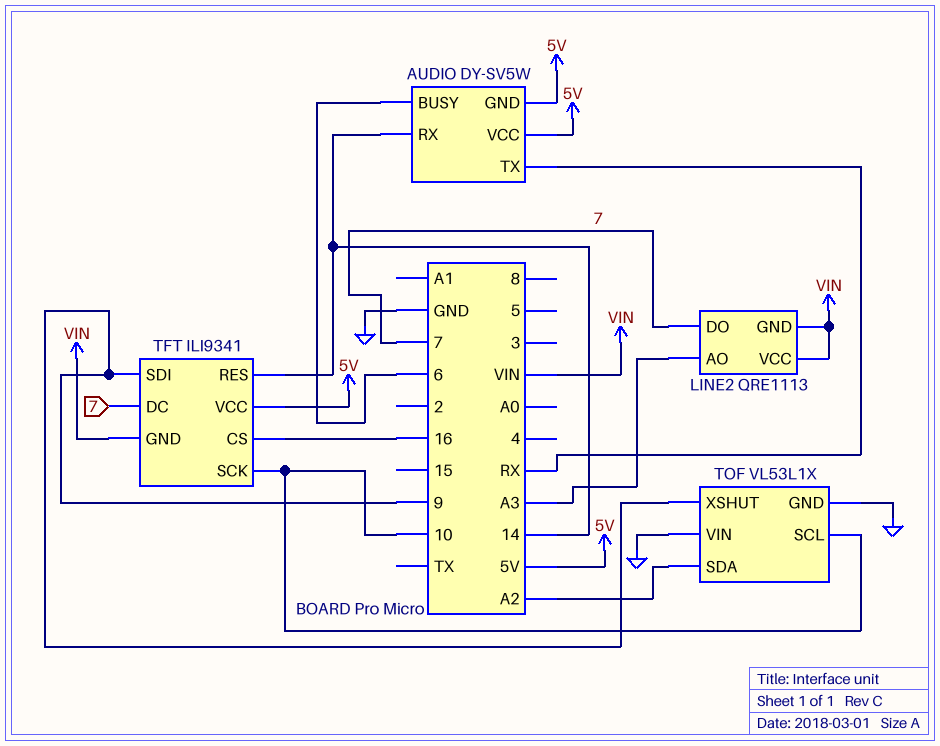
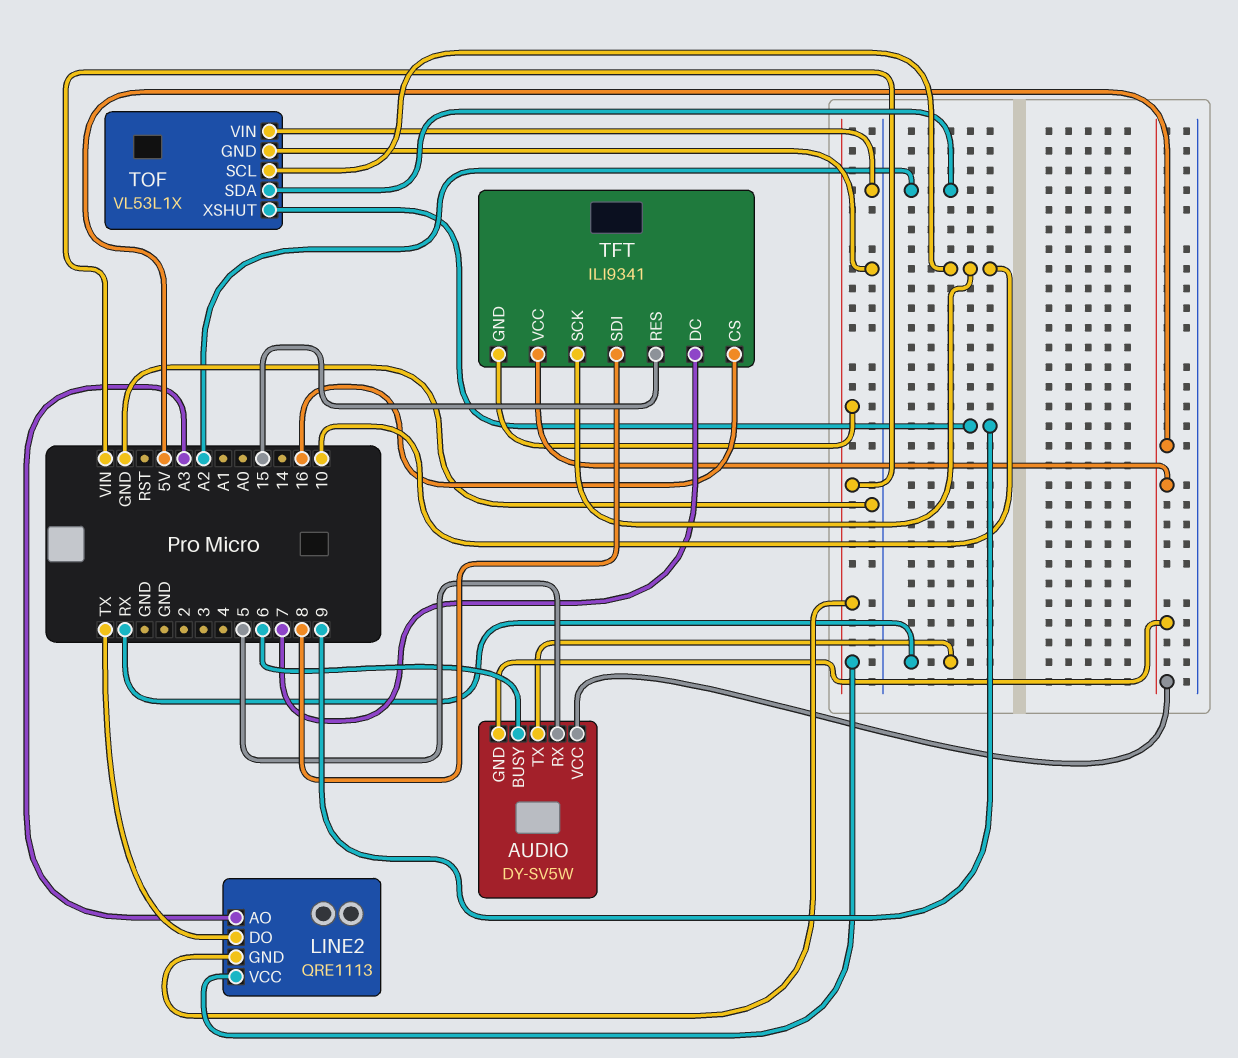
AUDIO pin RX: 14 -> 5
LINE2 pin DO: 7 -> TX
TFT pin RES: 14 -> 15
TFT pin SDI: 9 -> 8

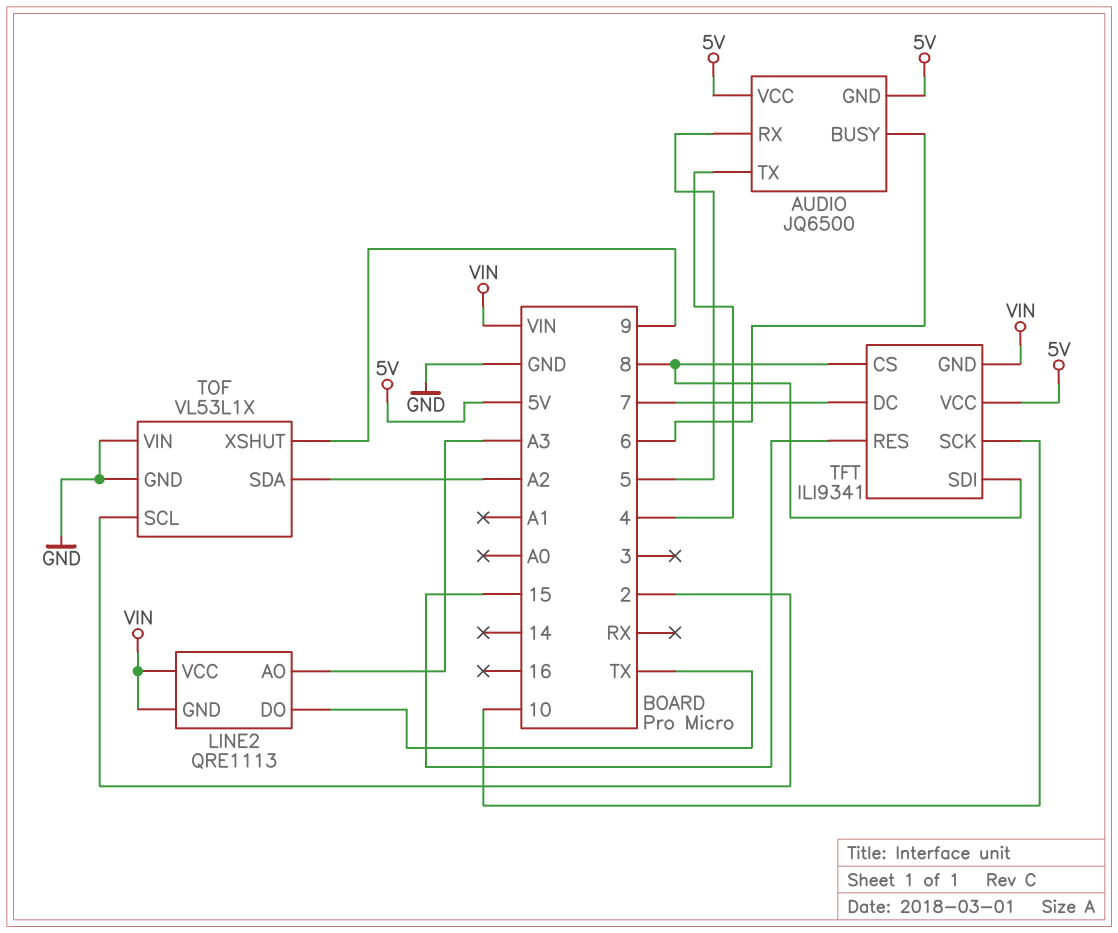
AUDIO: DY-SV5W -> JQ6500
AUDIO pin TX: RX -> 4
TFT pin CS: 16 -> 8
TOF pin SCL: 10 -> 2

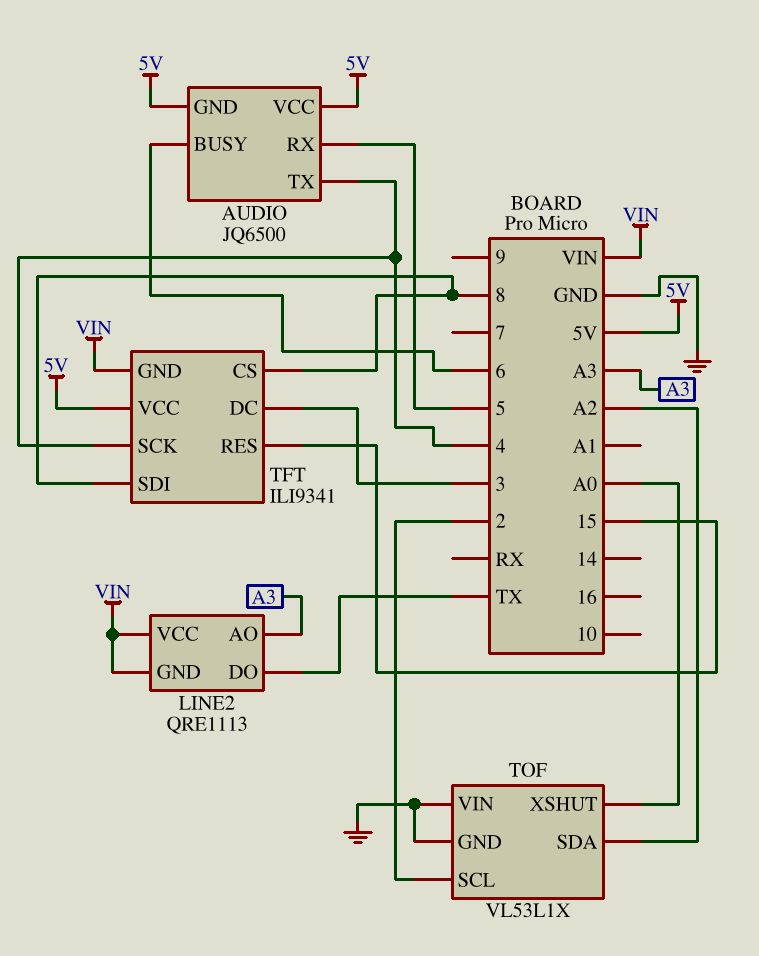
TFT pin DC: 7 -> 3
TFT pin SCK: 10 -> 4
TOF pin XSHUT: 9 -> A0

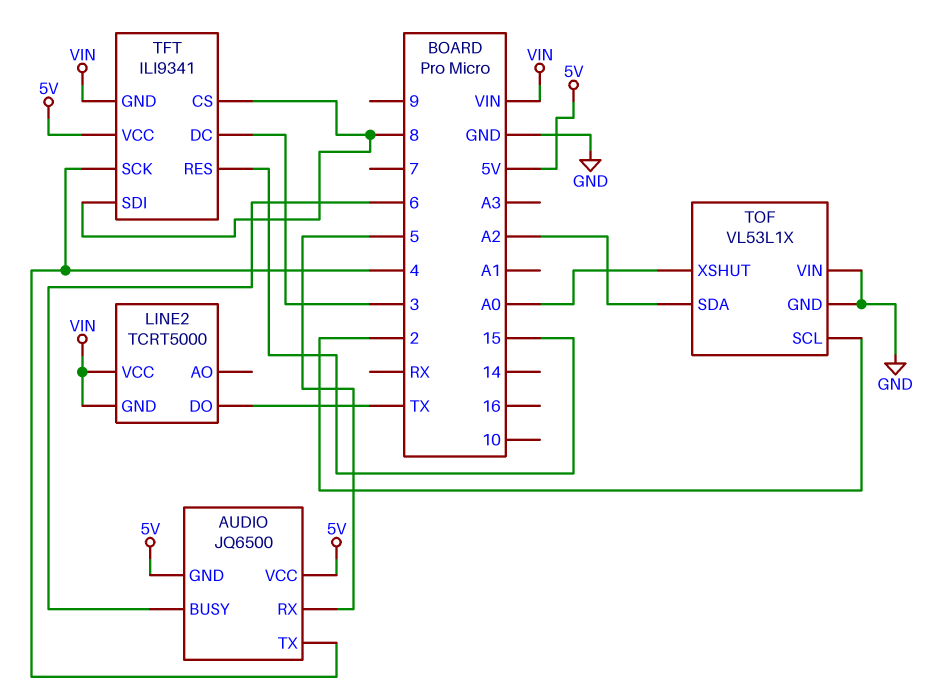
LINE2: QRE1113 -> TCRT5000
LINE2 pin AO: A3 -> none

